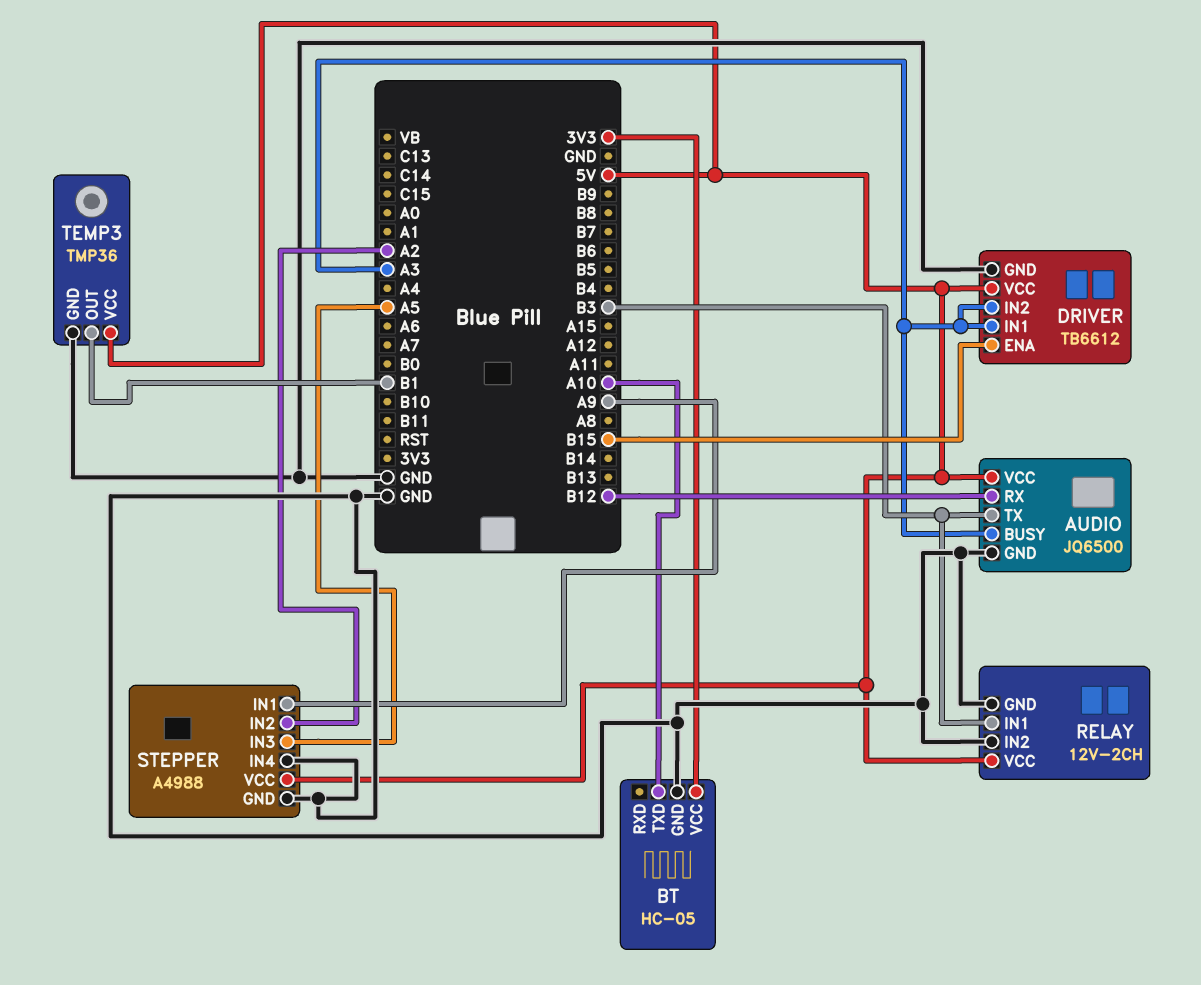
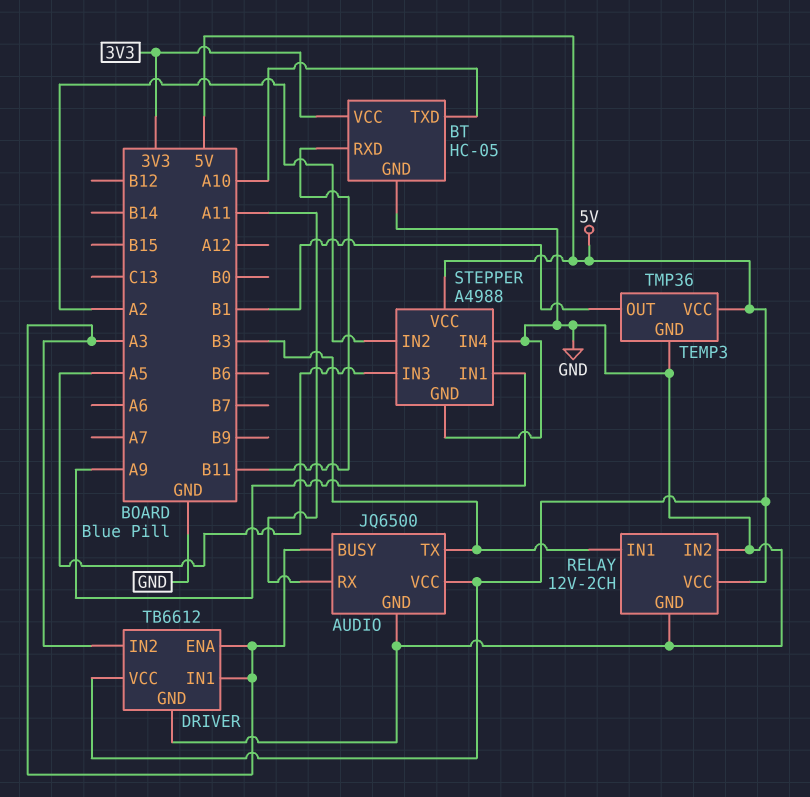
AUDIO pin RX: B12 -> A11
BT pin RXD: none -> B11
DRIVER pin ENA: B15 -> A3

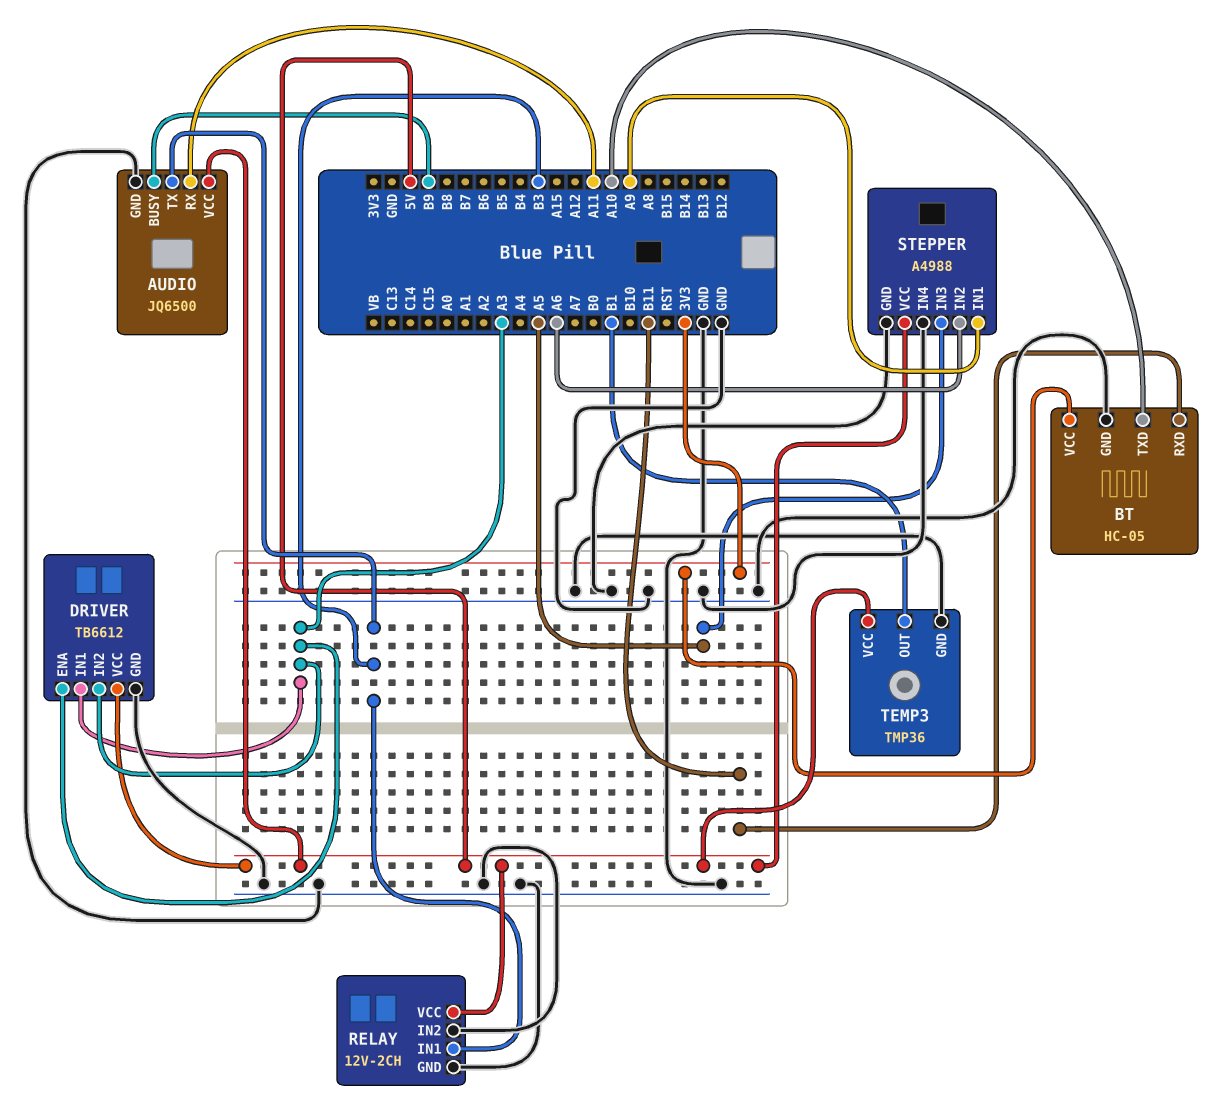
AUDIO pin BUSY: A3 -> B9
STEPPER pin IN2: A2 -> A6

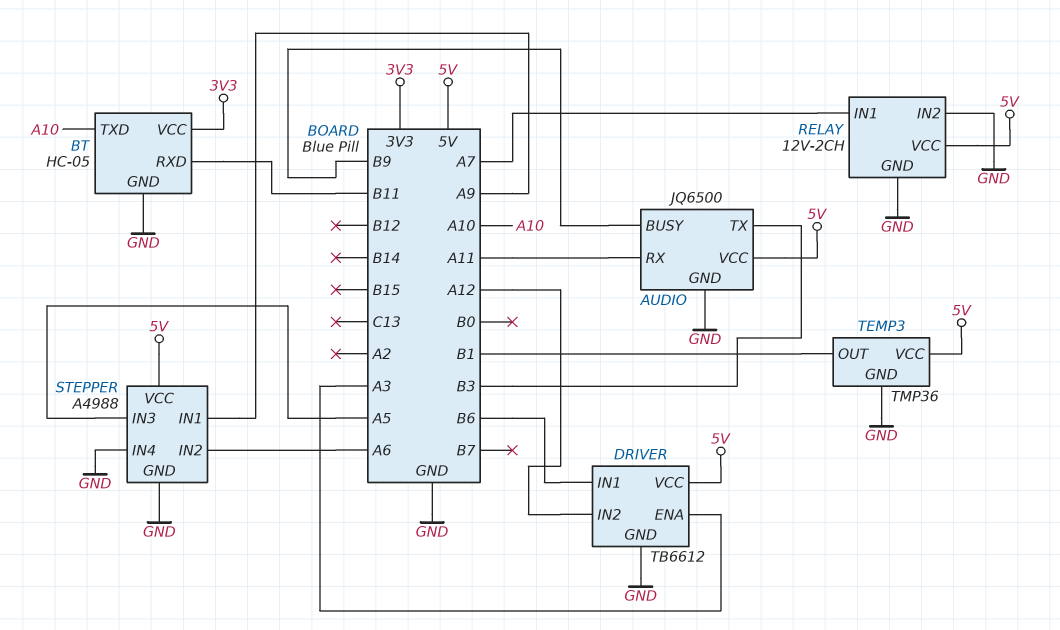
DRIVER pin IN1: A3 -> B6
DRIVER pin IN2: A3 -> A12
RELAY pin IN1: B3 -> A7

